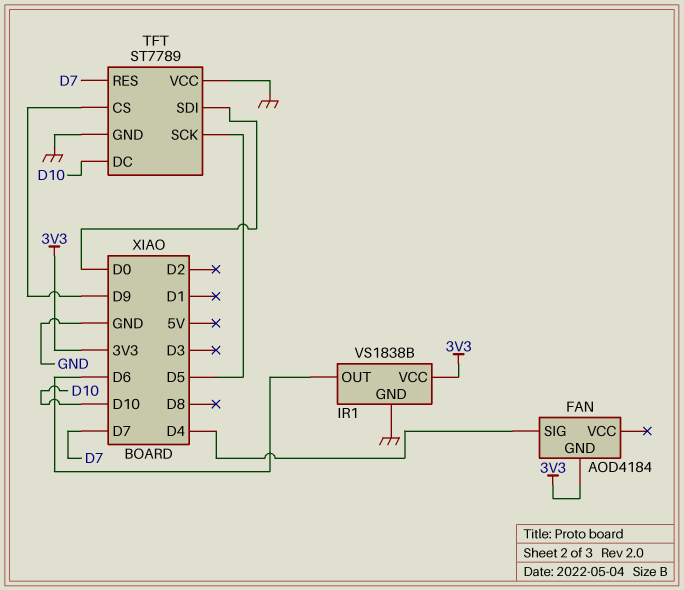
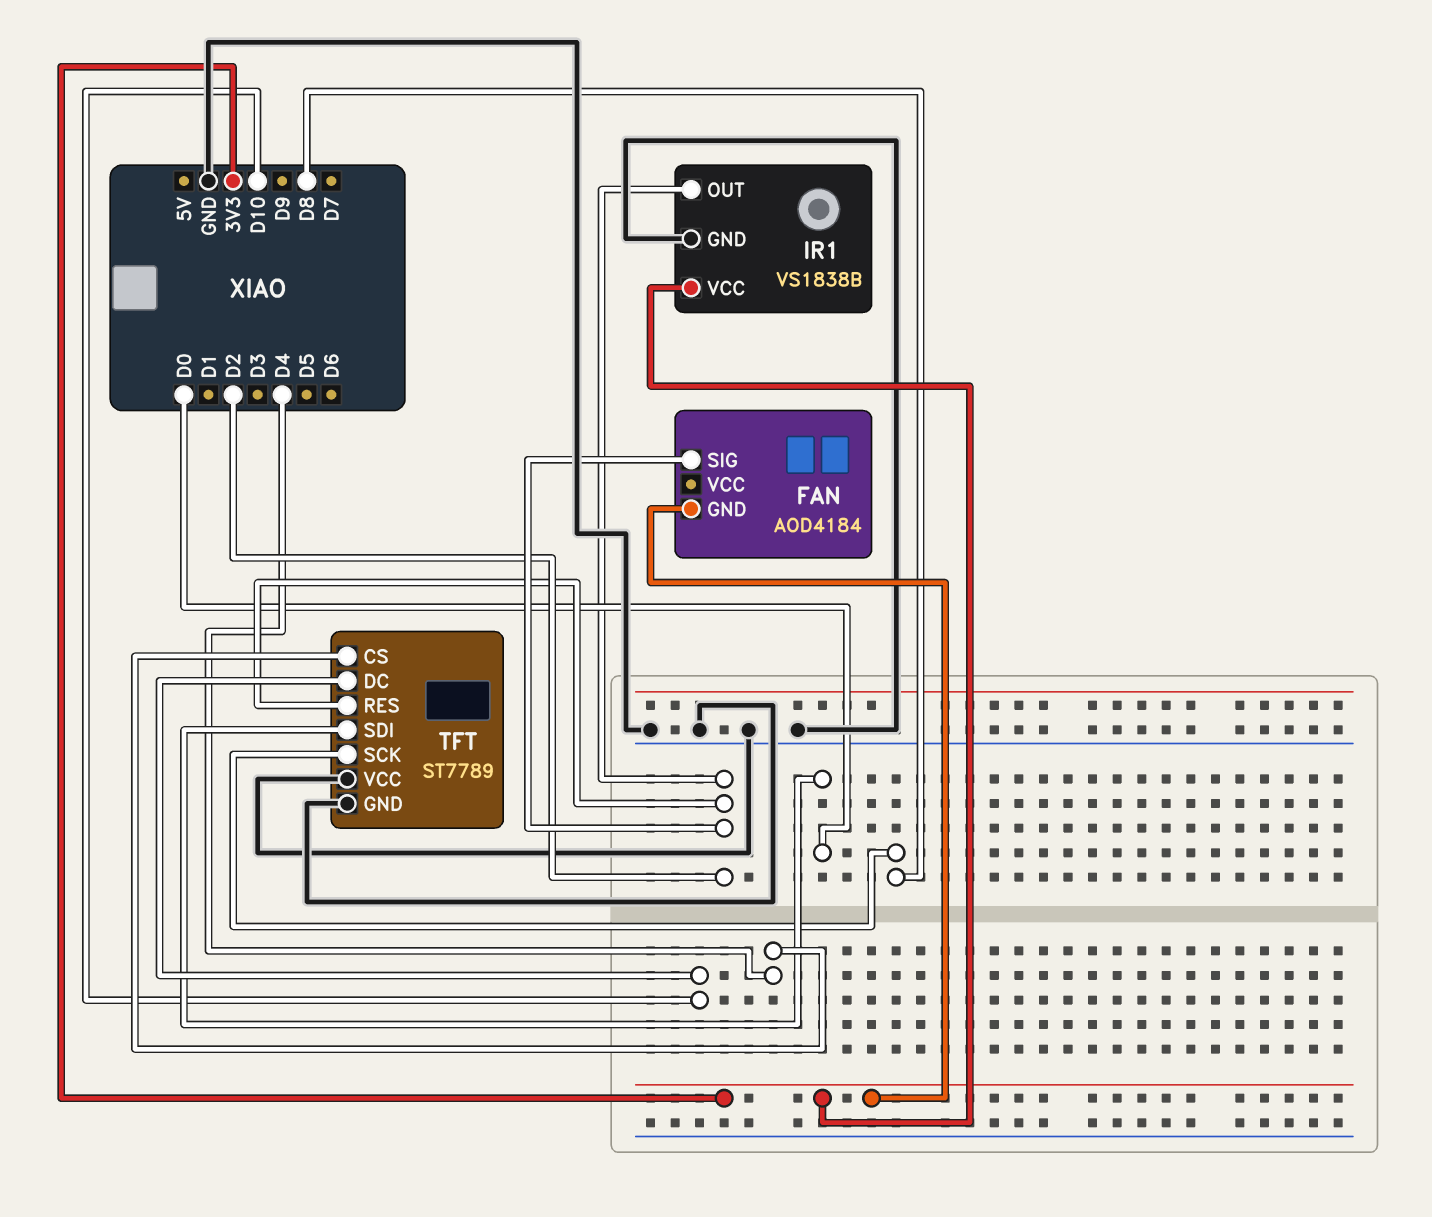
FAN pin SIG: D4 -> D2
IR1 pin OUT: D6 -> D2
TFT pin CS: D9 -> D4
TFT pin RES: D7 -> D2
TFT pin SCK: D5 -> D8

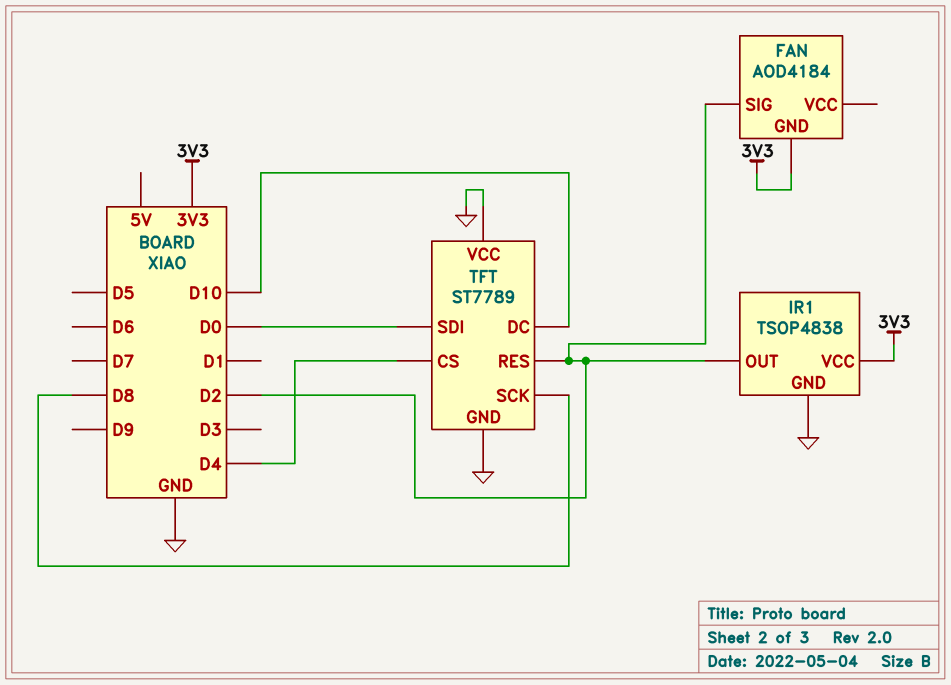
IR1: VS1838B -> TSOP4838

